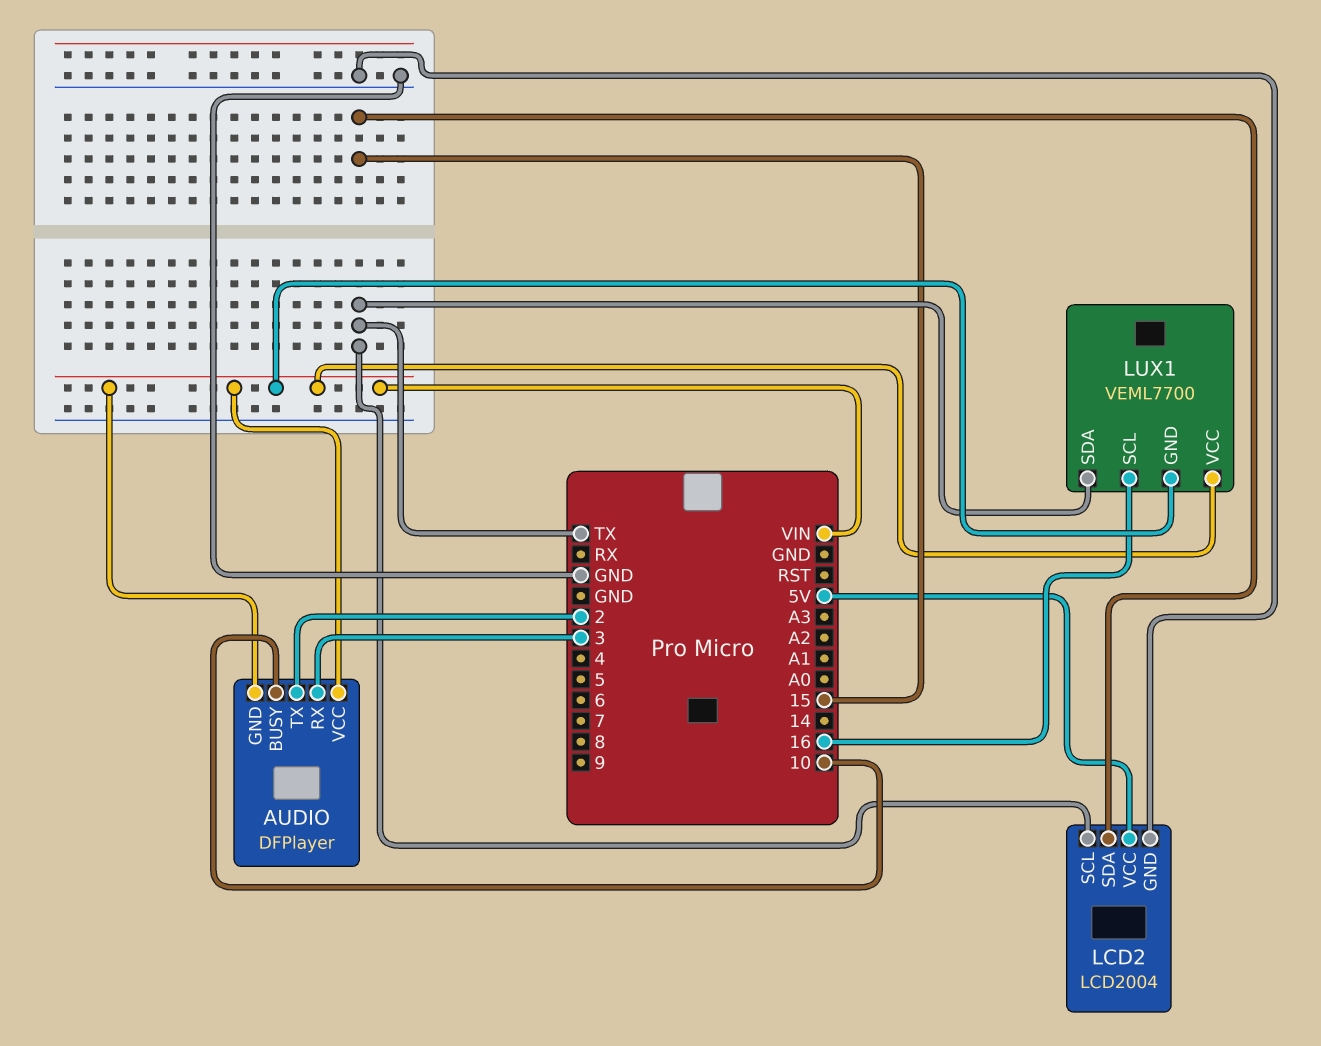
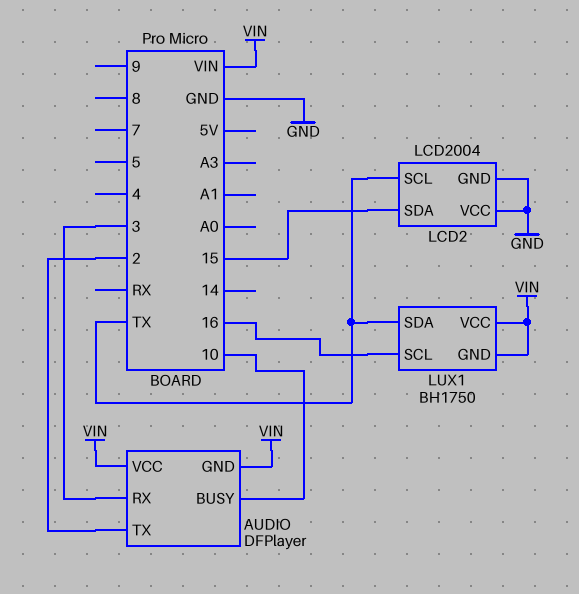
LCD2 pin VCC: 5V -> GND
LUX1: VEML7700 -> BH1750

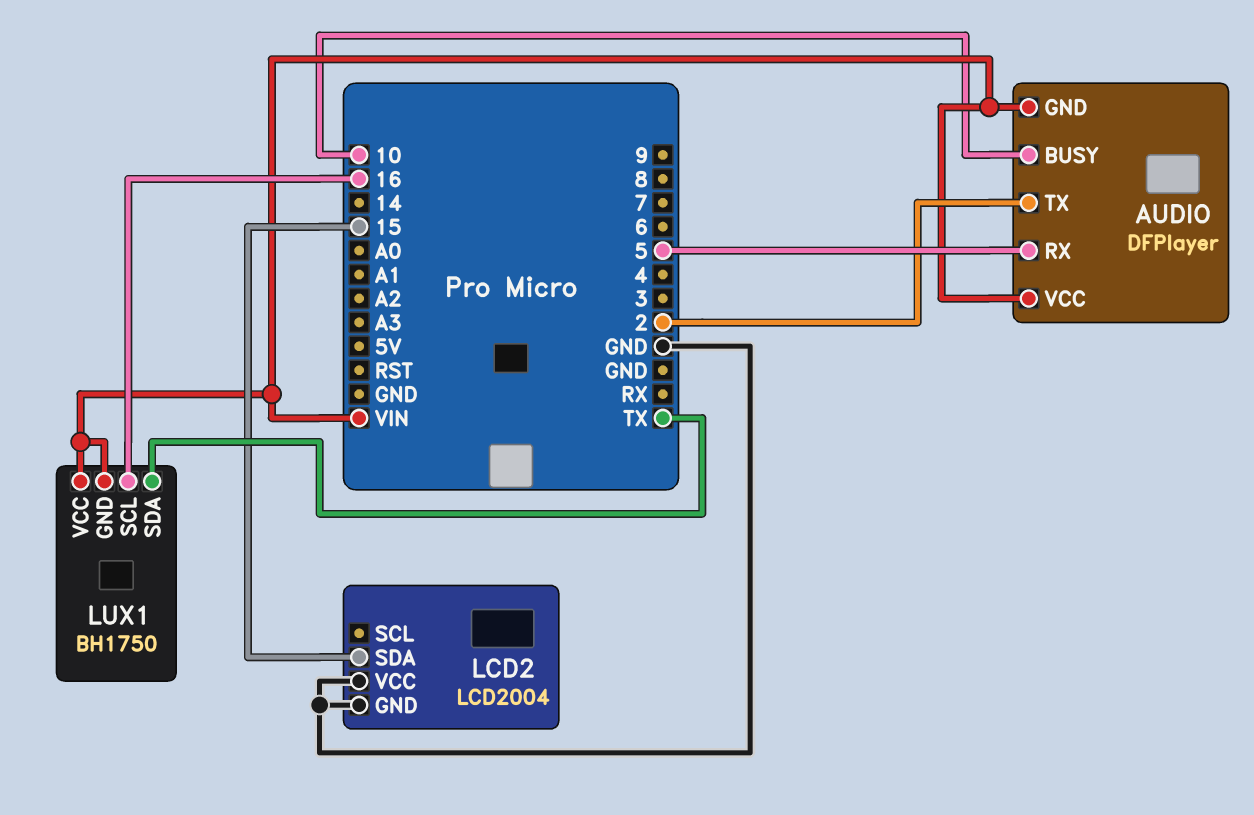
AUDIO pin RX: 3 -> 5
LCD2 pin SCL: TX -> none

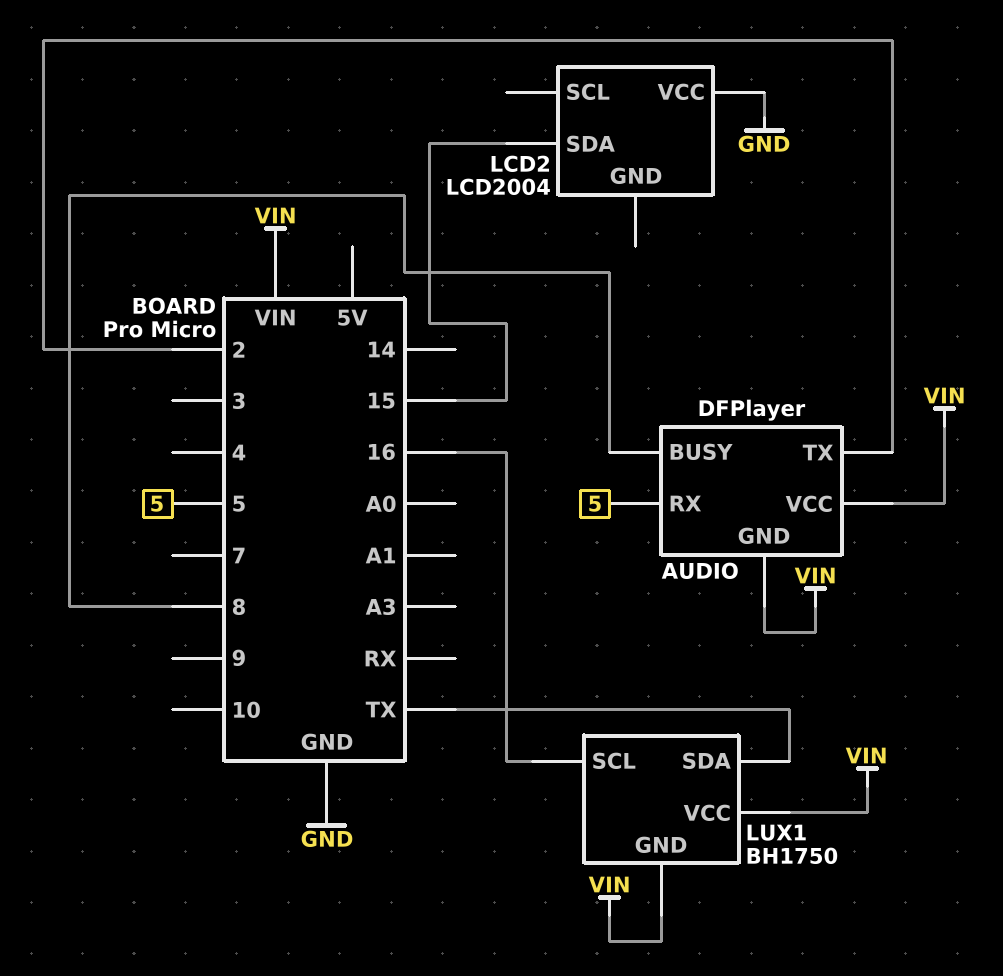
AUDIO pin BUSY: 10 -> 8
LCD2 pin GND: GND -> none

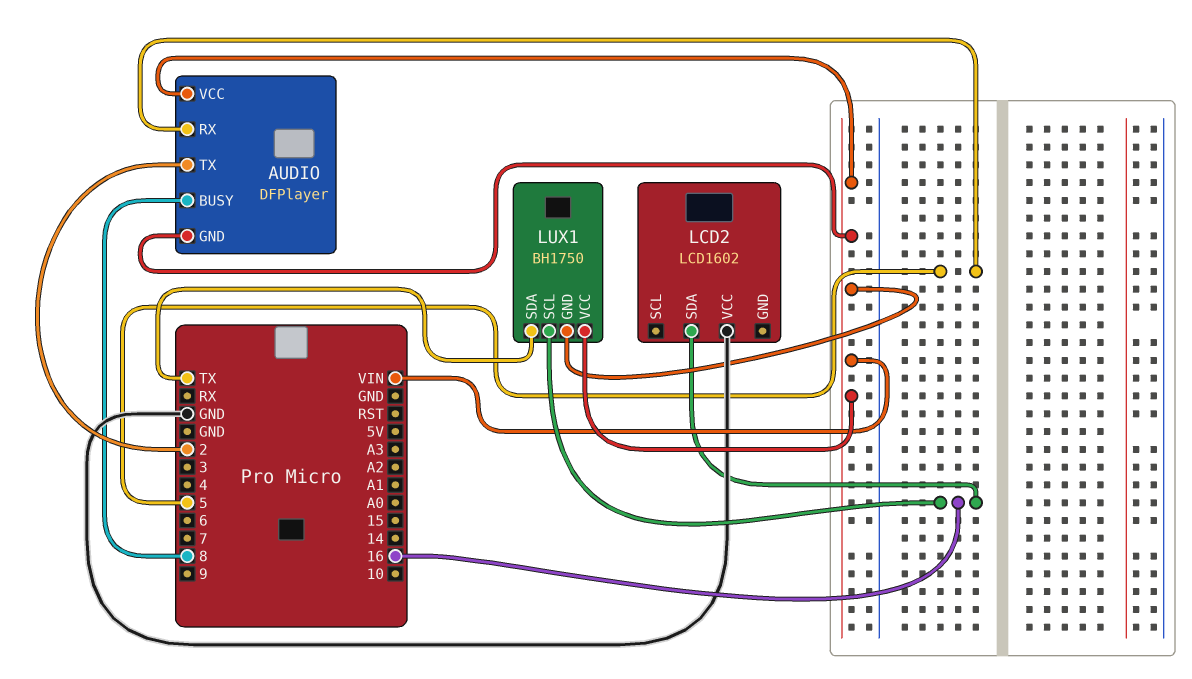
LCD2: LCD2004 -> LCD1602
LCD2 pin SDA: 15 -> 16

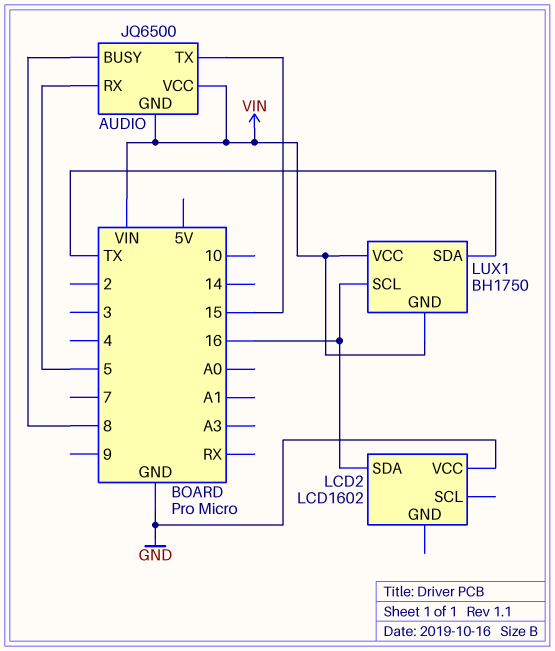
AUDIO: DFPlayer -> JQ6500
AUDIO pin TX: 2 -> 15

